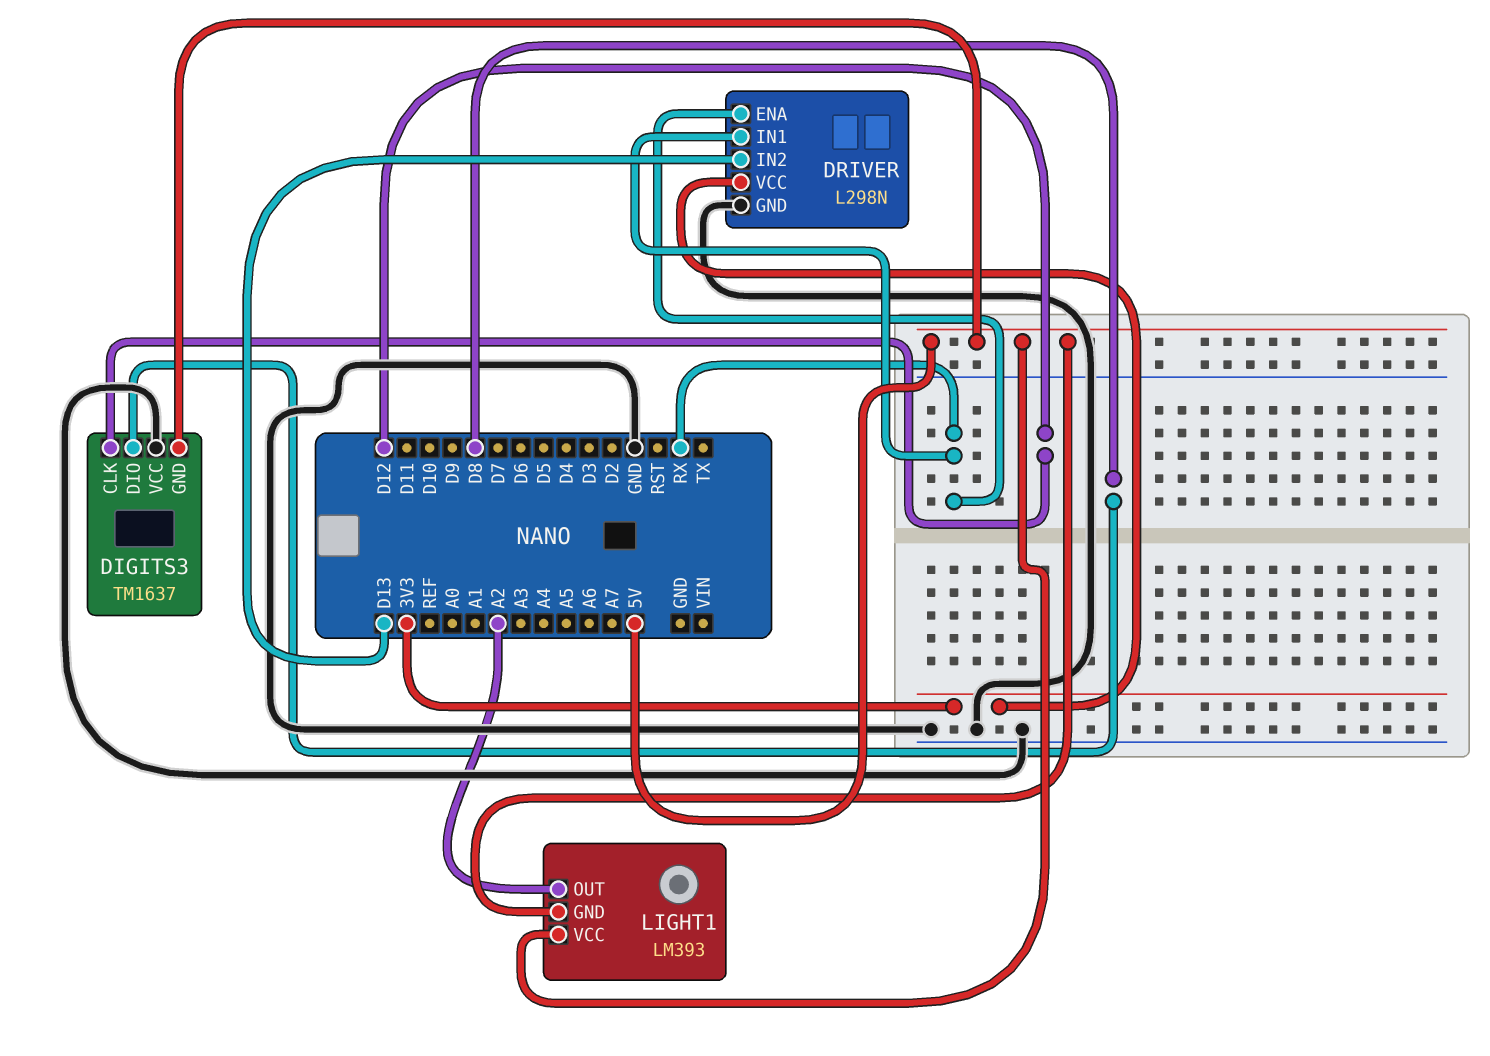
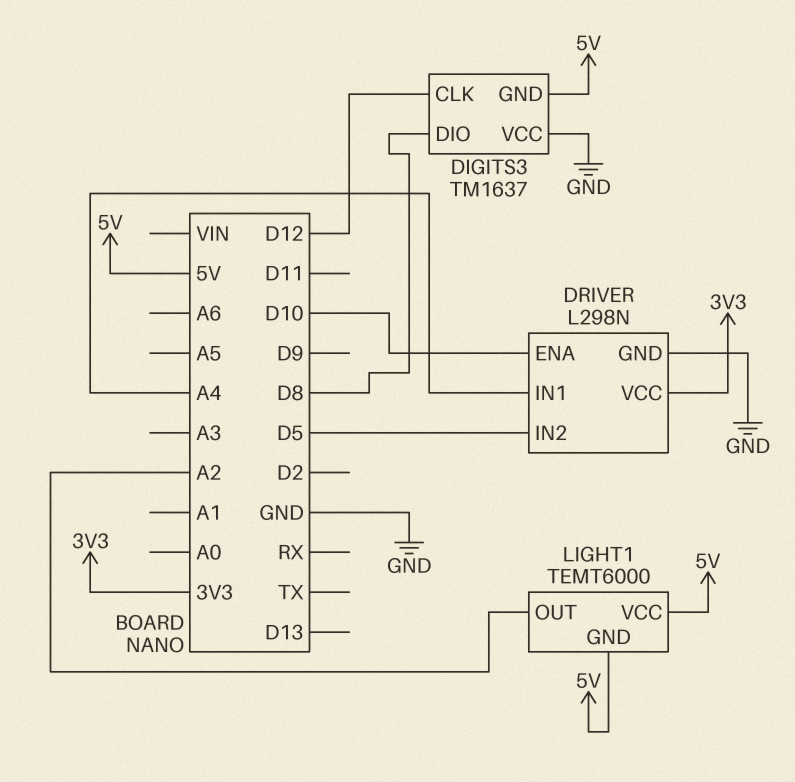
DRIVER pin ENA: RX -> D10
DRIVER pin IN1: RX -> A4
DRIVER pin IN2: D13 -> D5
LIGHT1: LM393 -> TEMT6000

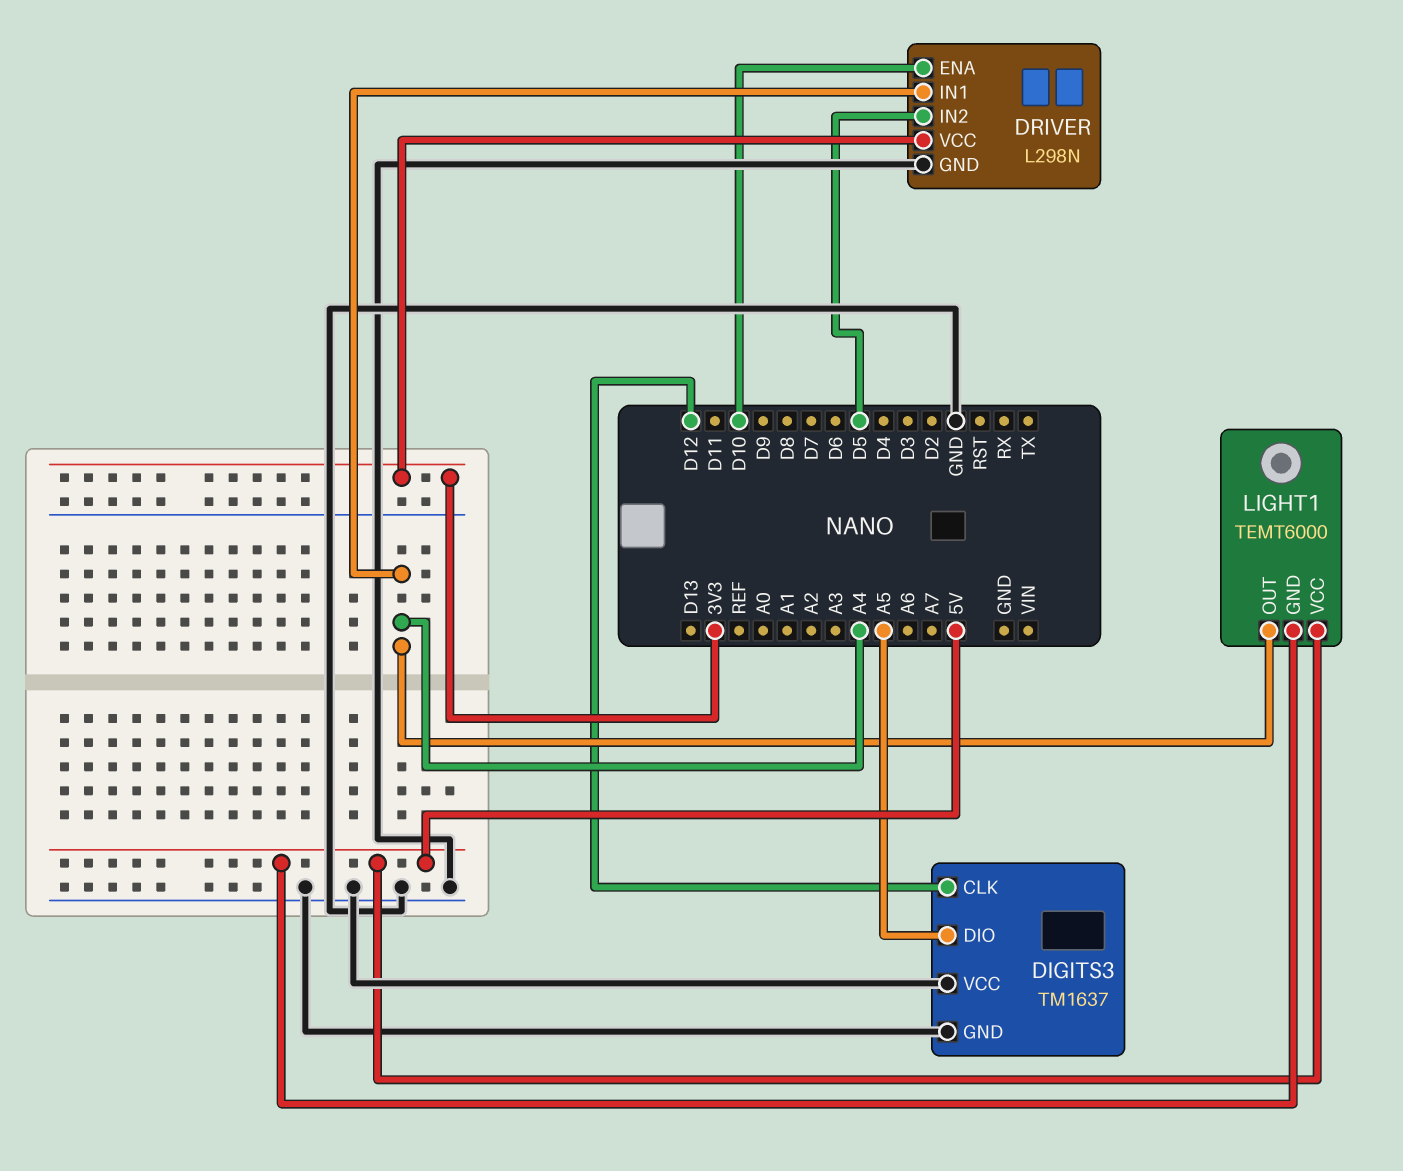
DIGITS3 pin DIO: D8 -> A5
DIGITS3 pin GND: 5V -> GND
LIGHT1 pin OUT: A2 -> A4

